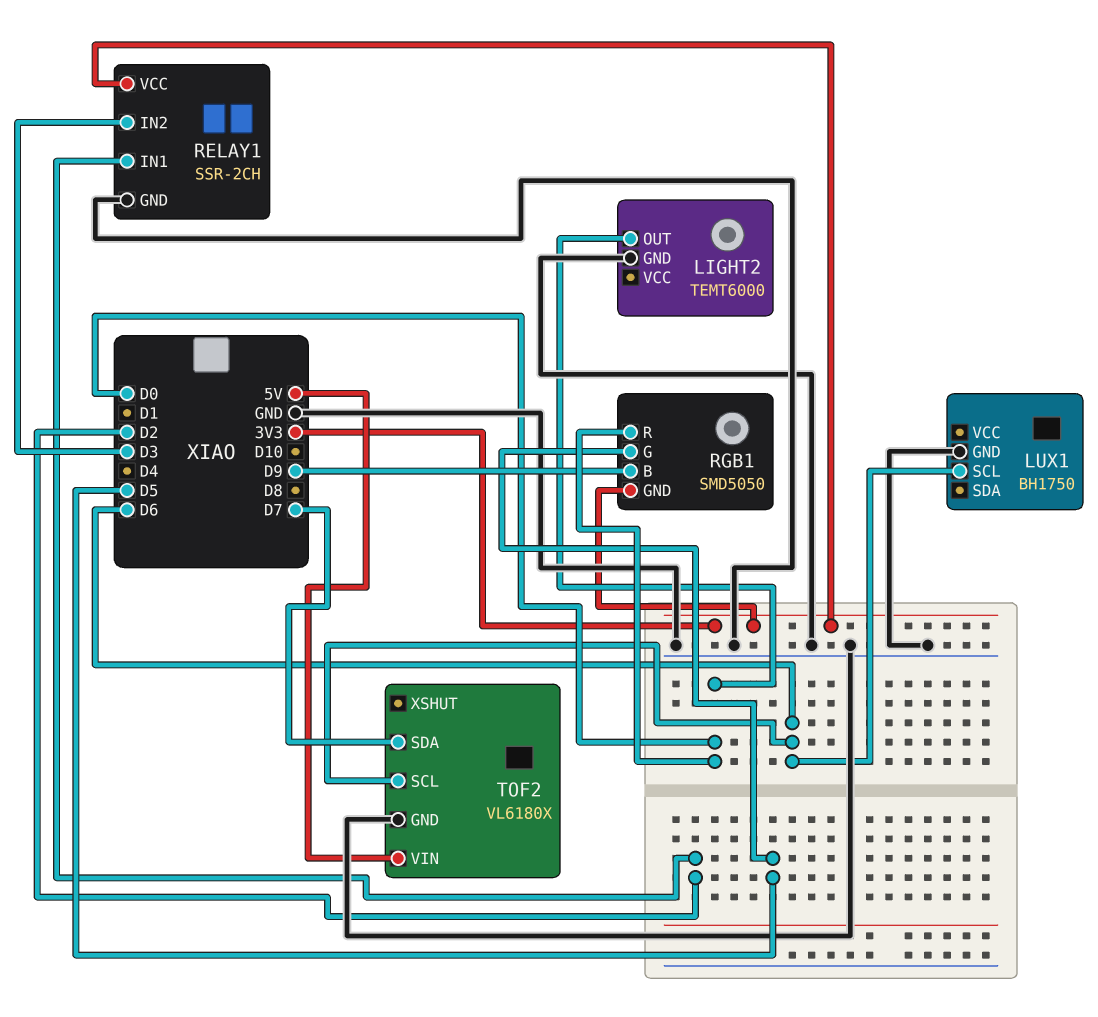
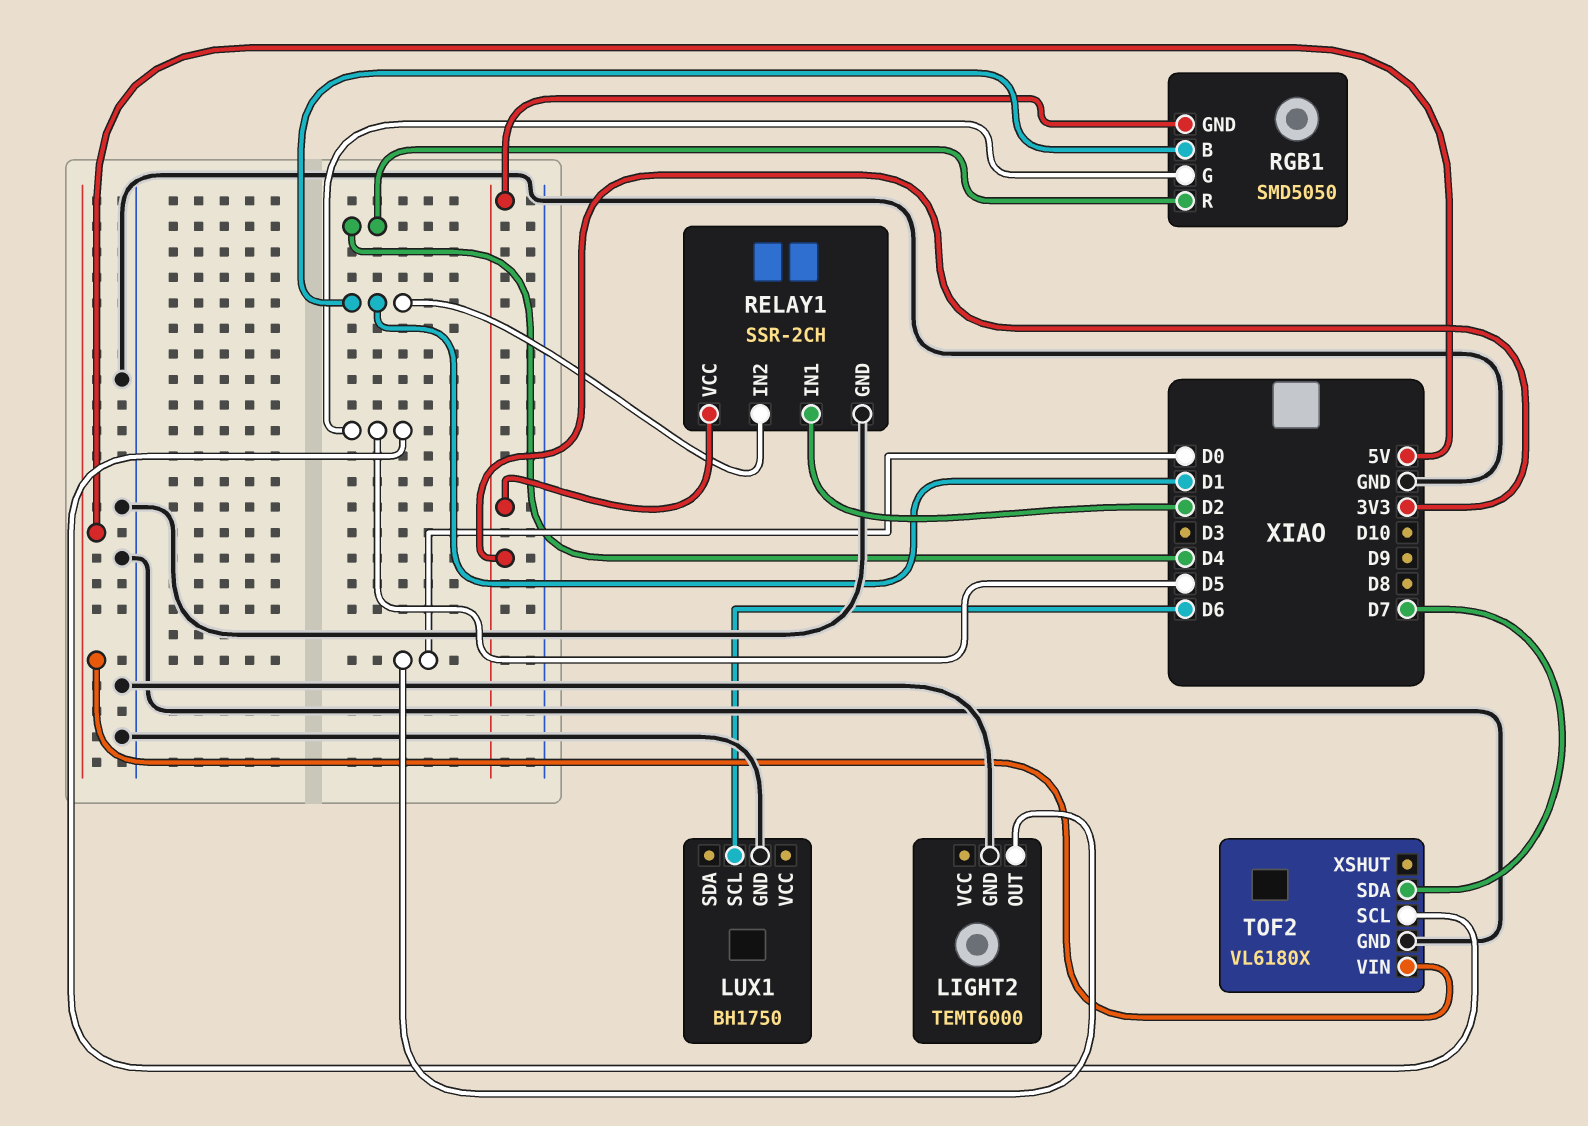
RELAY1 pin IN2: D3 -> D1
RGB1 pin B: D9 -> D1
RGB1 pin R: D0 -> D4
TOF2 pin SCL: D6 -> D5

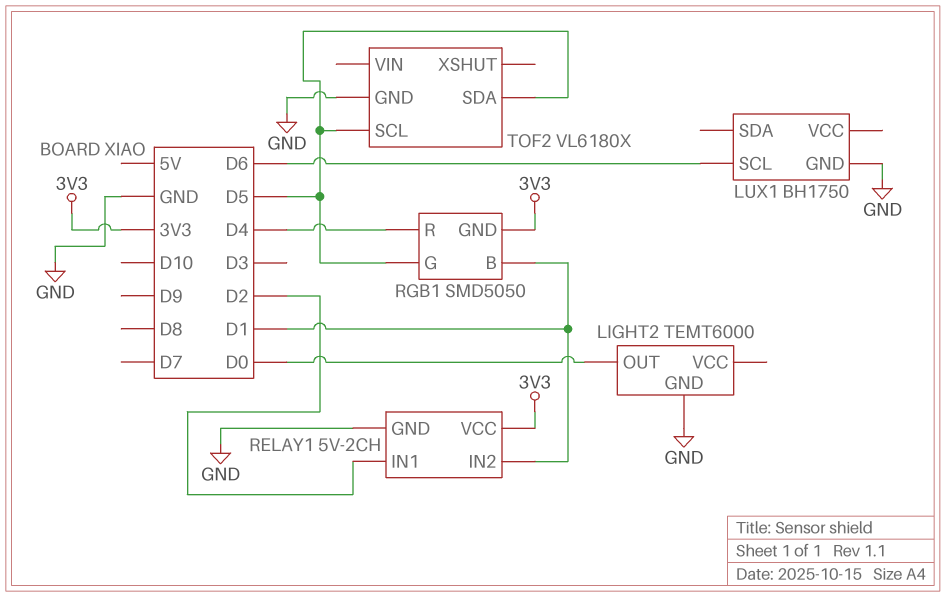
RELAY1: SSR-2CH -> 5V-2CH
TOF2 pin SDA: D7 -> D5
TOF2 pin VIN: 5V -> none

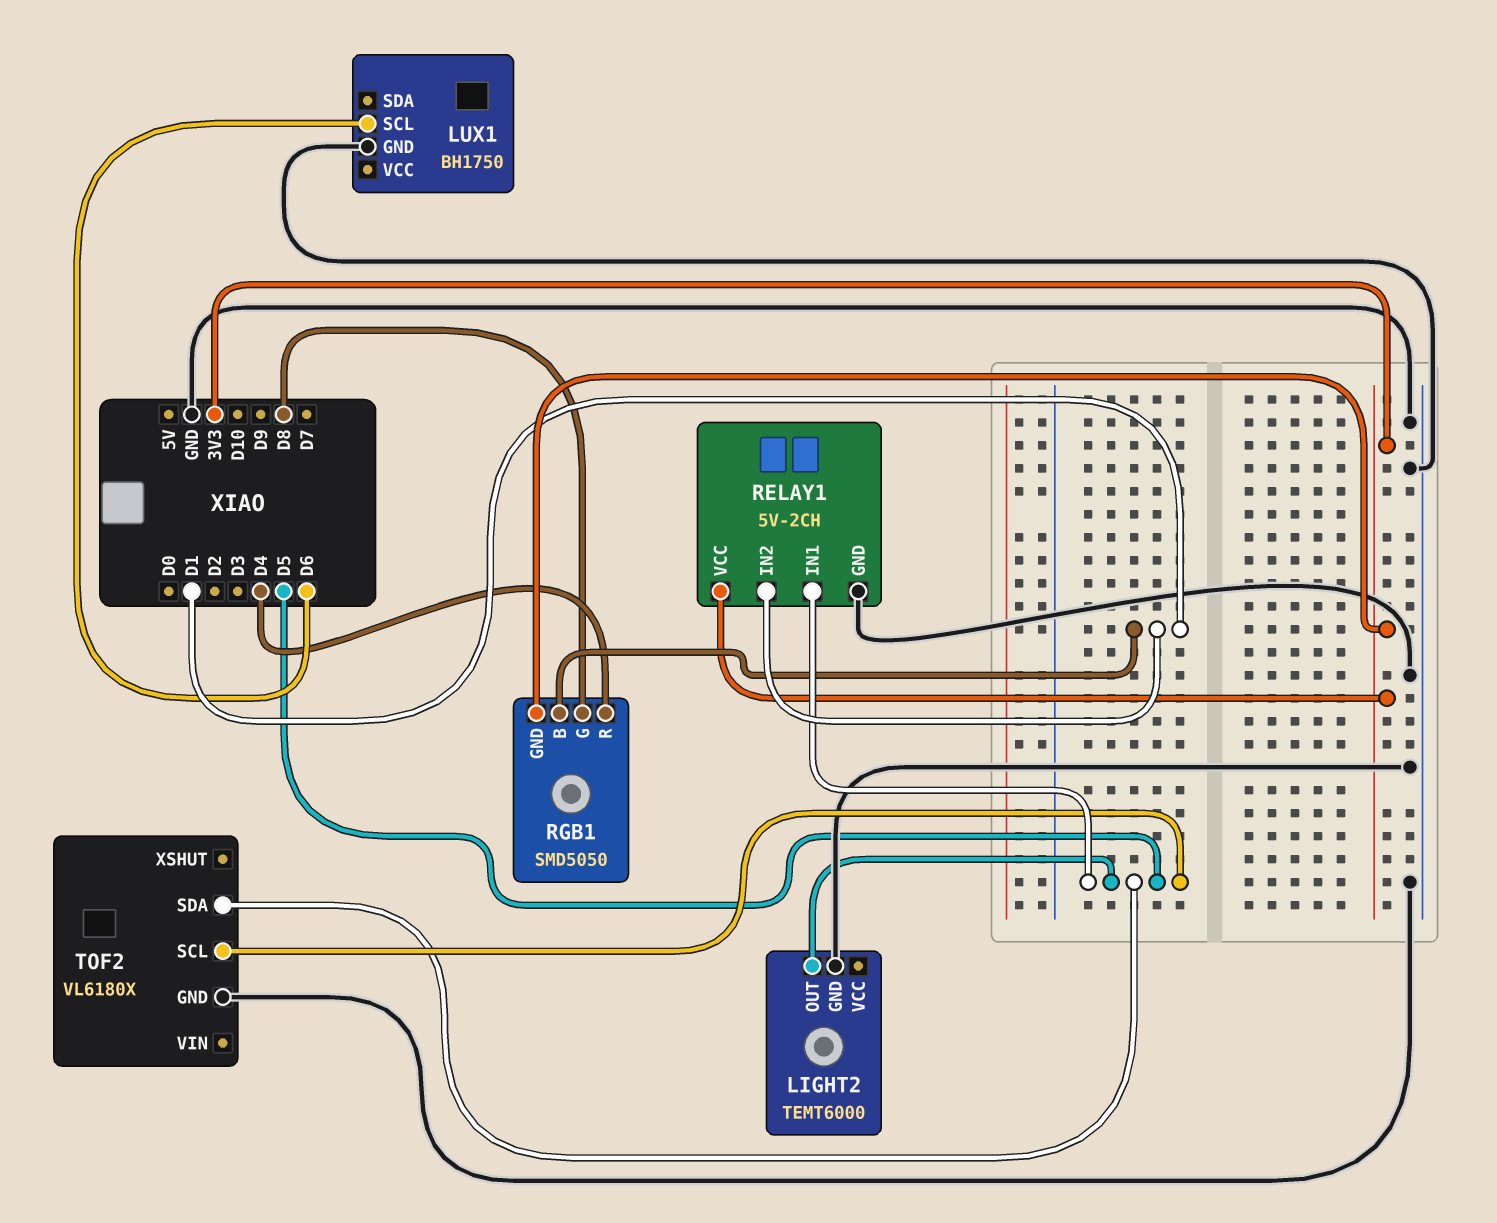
LIGHT2 pin OUT: D0 -> D5
RELAY1 pin IN1: D2 -> D5
RGB1 pin G: D5 -> D8

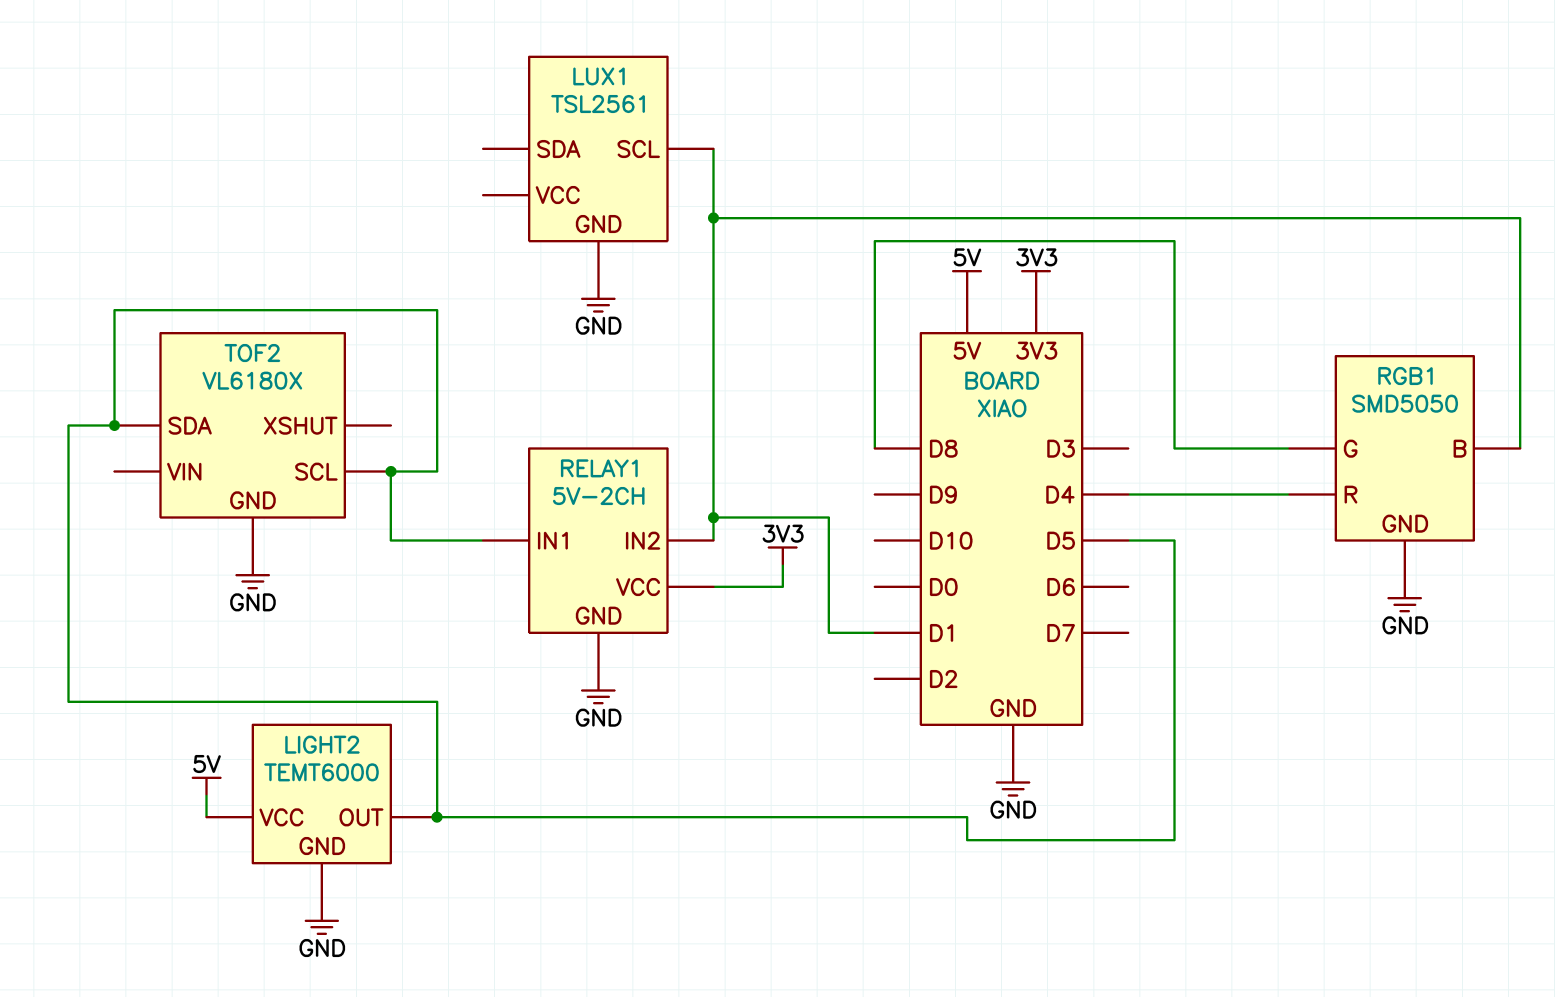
LIGHT2 pin VCC: none -> 5V
LUX1: BH1750 -> TSL2561
LUX1 pin SCL: D6 -> D1
RGB1 pin GND: 3V3 -> GND

